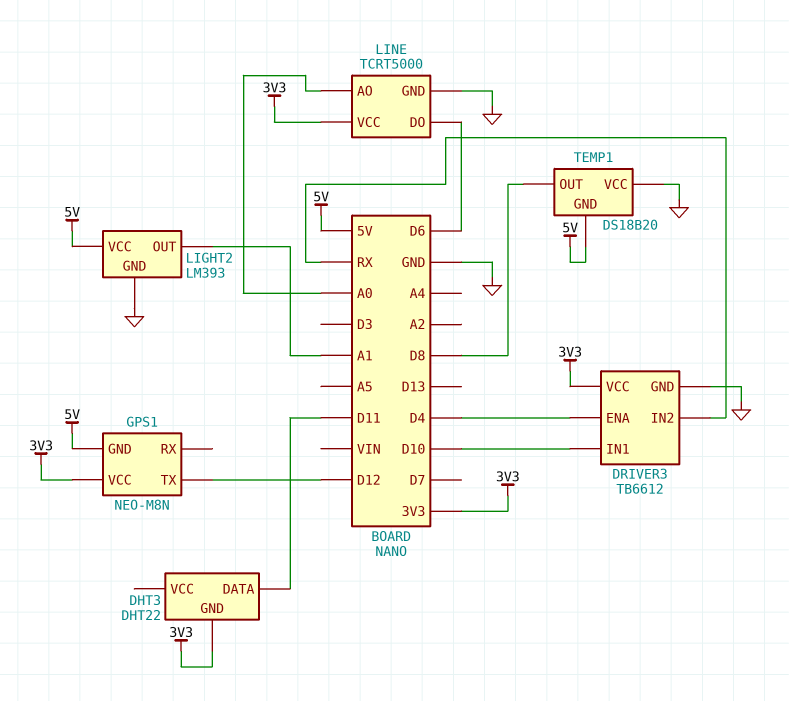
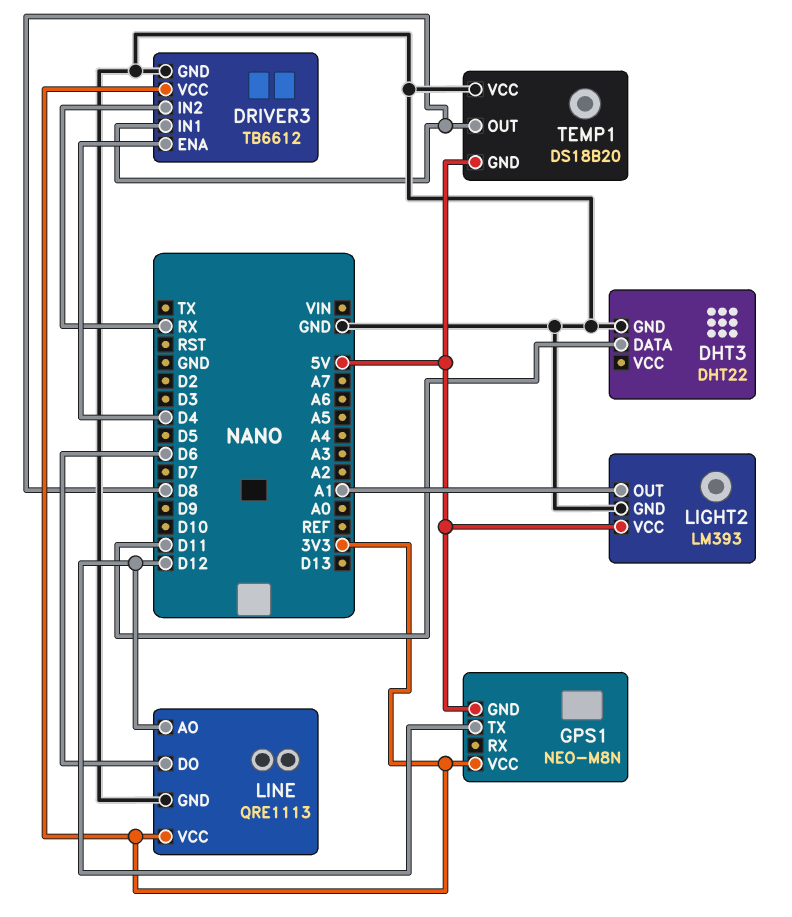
DHT3 pin GND: 3V3 -> GND
DRIVER3 pin IN1: D10 -> D8
LINE: TCRT5000 -> QRE1113
LINE pin AO: A0 -> D12

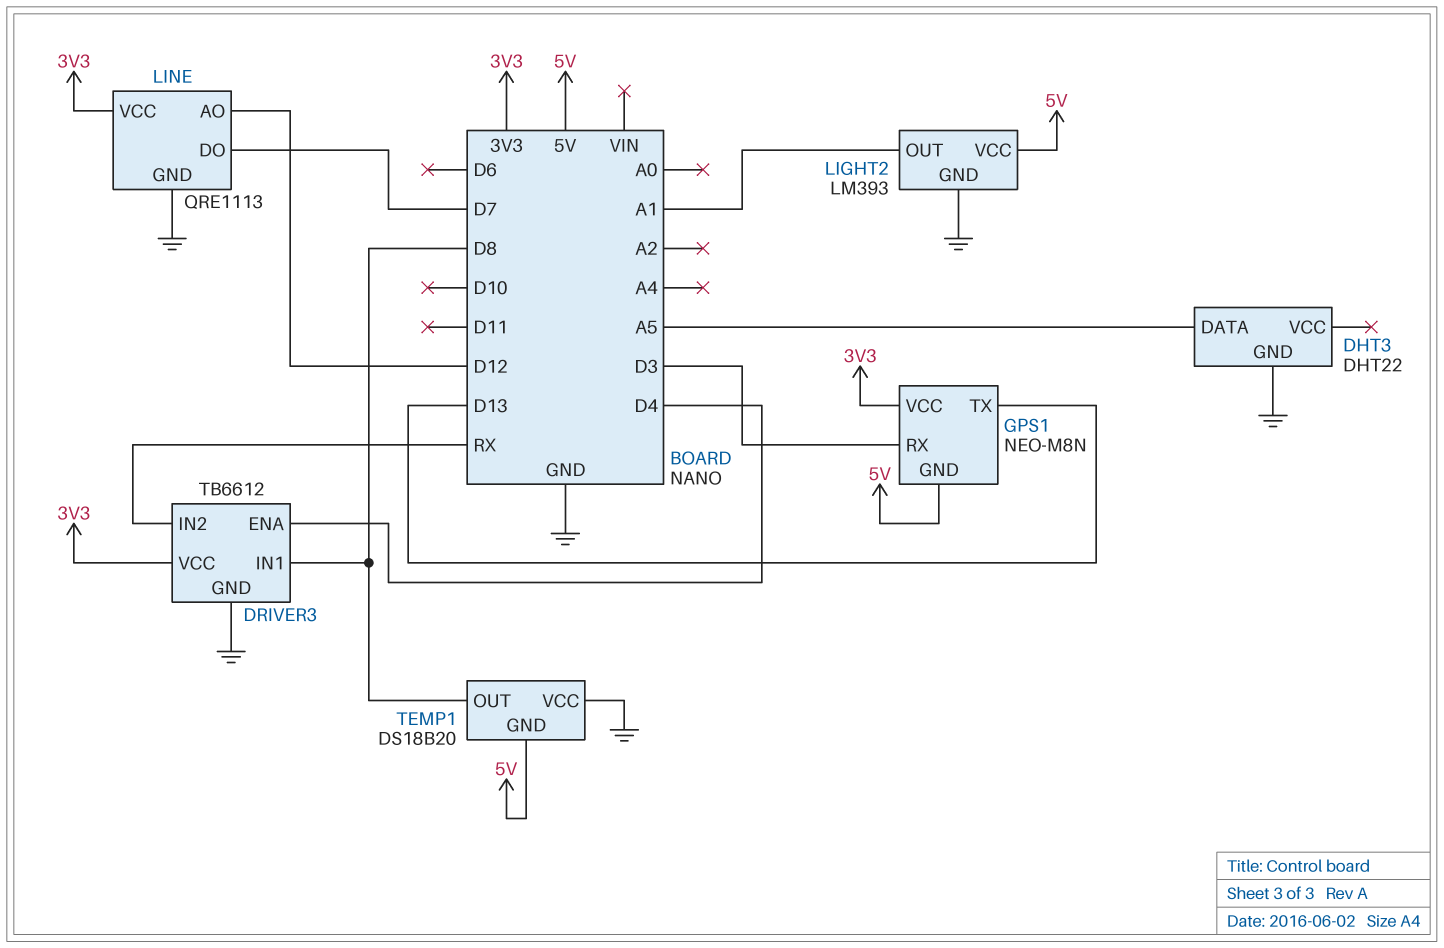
DHT3 pin DATA: D11 -> A5
GPS1 pin RX: none -> D3
GPS1 pin TX: D12 -> D13
LINE pin DO: D6 -> D7

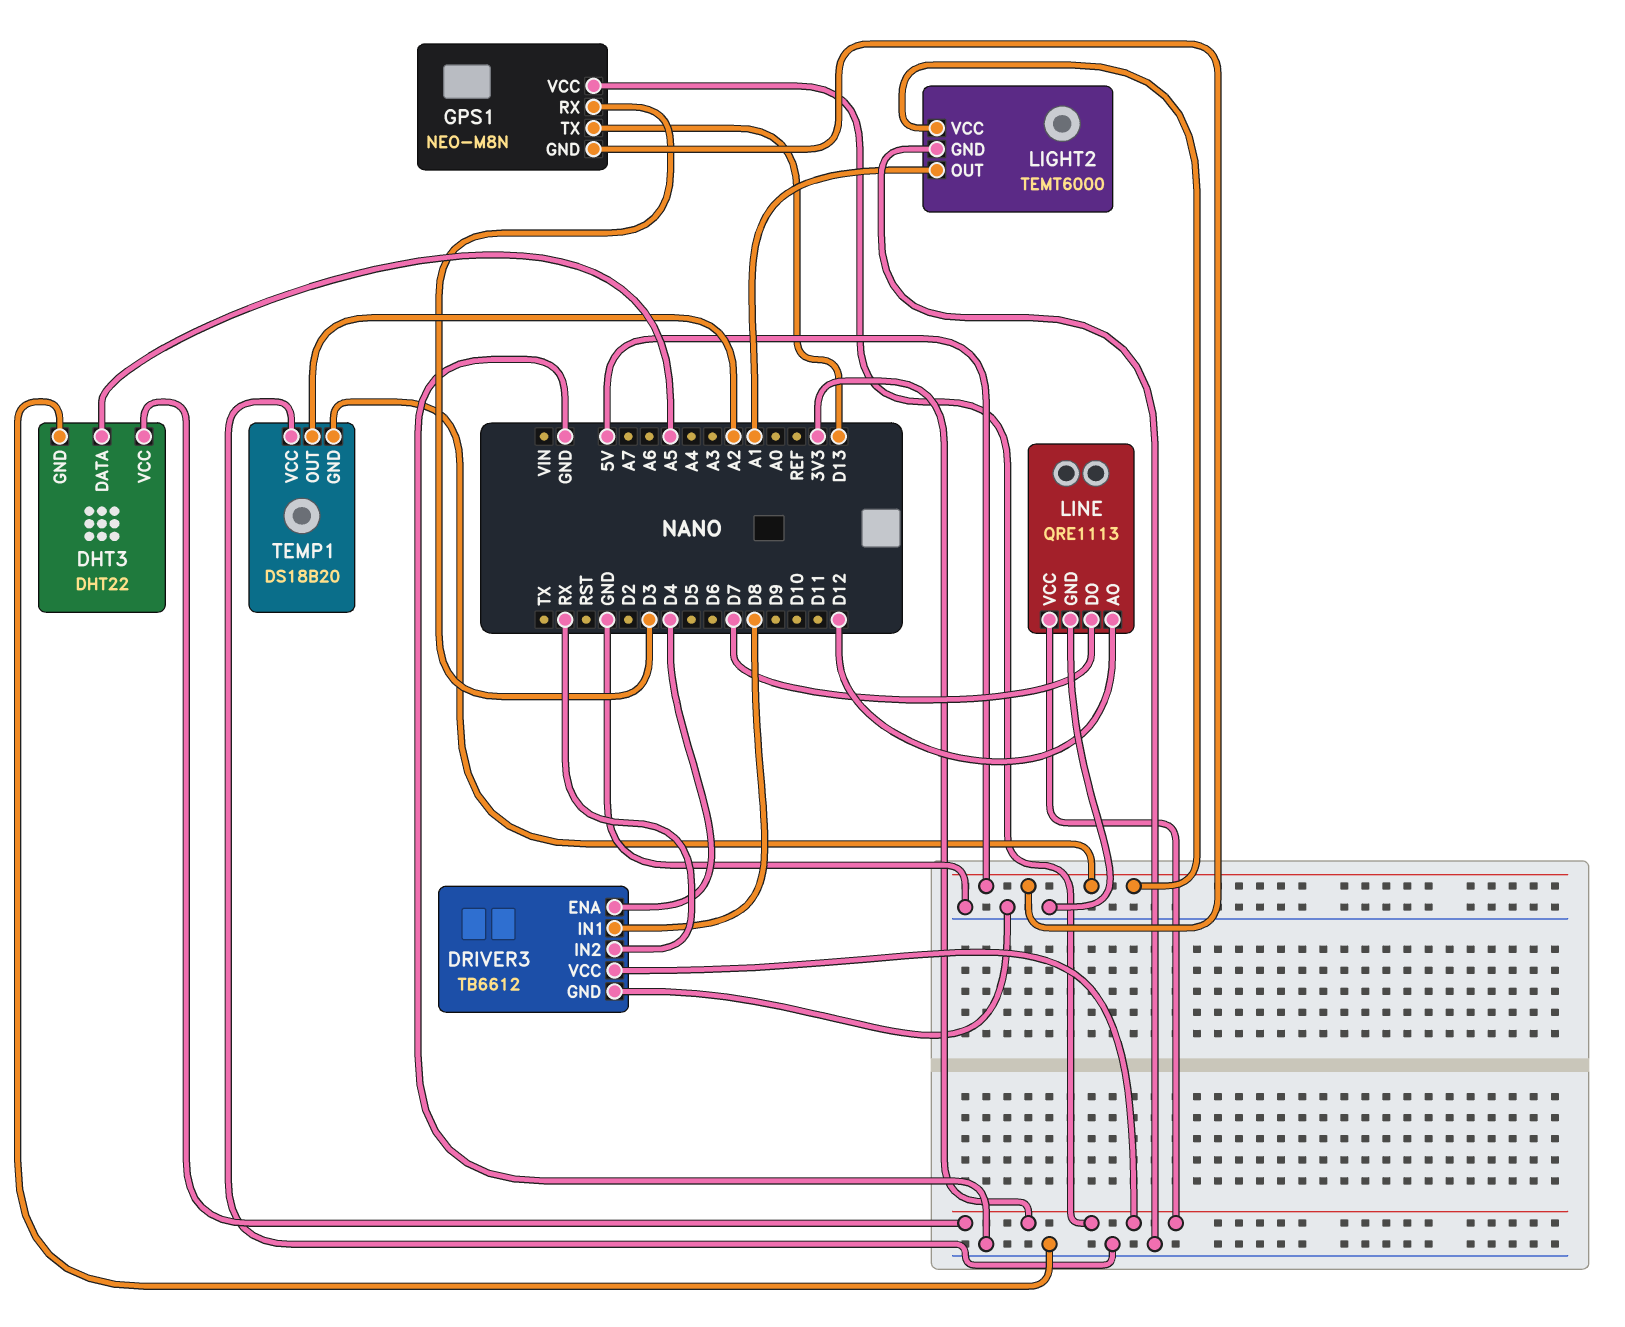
DHT3 pin VCC: none -> 3V3
LIGHT2: LM393 -> TEMT6000
TEMP1 pin OUT: D8 -> A2

